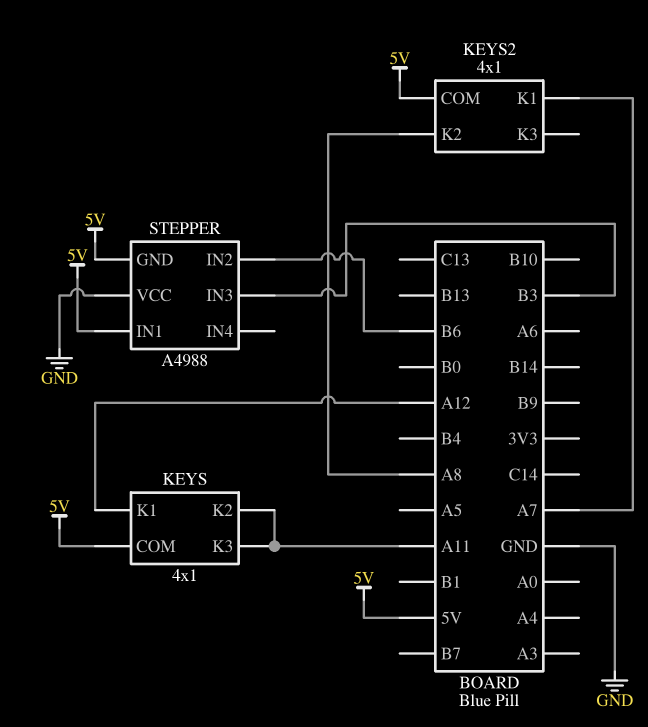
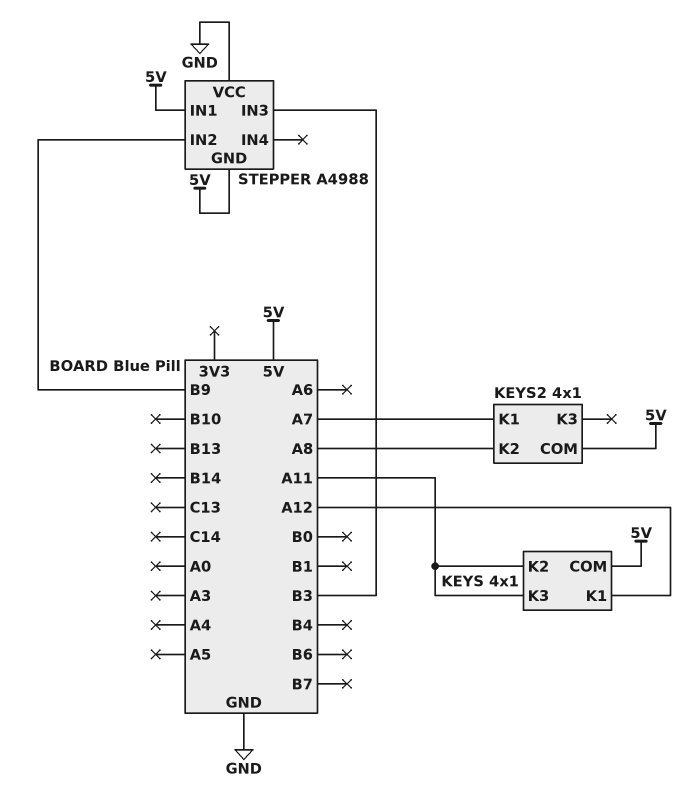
STEPPER pin IN2: B6 -> B9

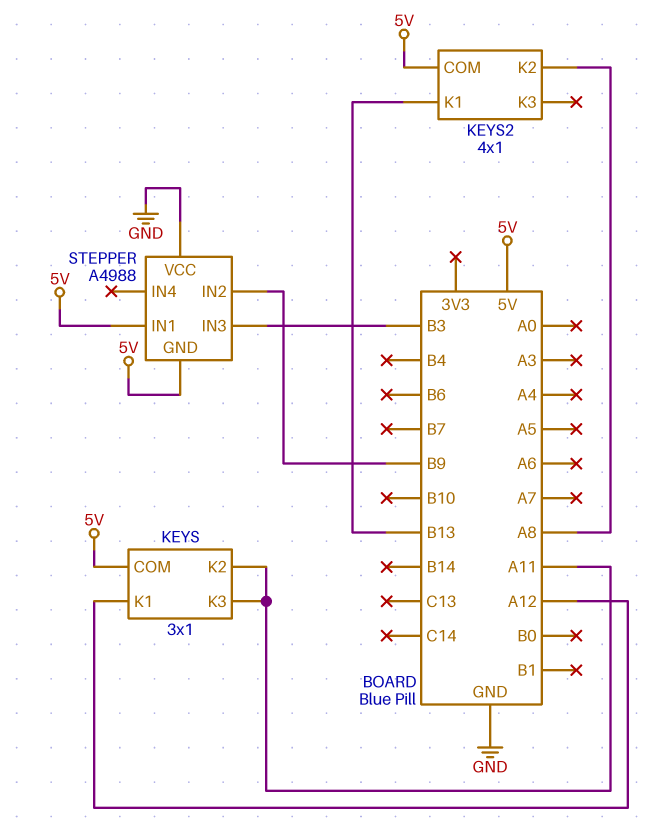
KEYS: 4x1 -> 3x1
KEYS2 pin K1: A7 -> B13

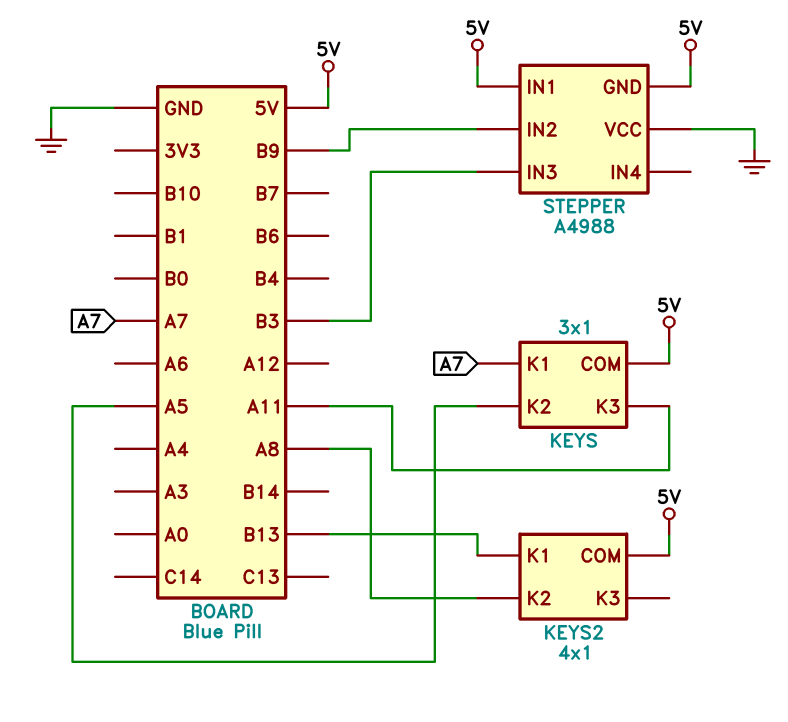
KEYS pin K1: A12 -> A7
KEYS pin K2: A11 -> A5

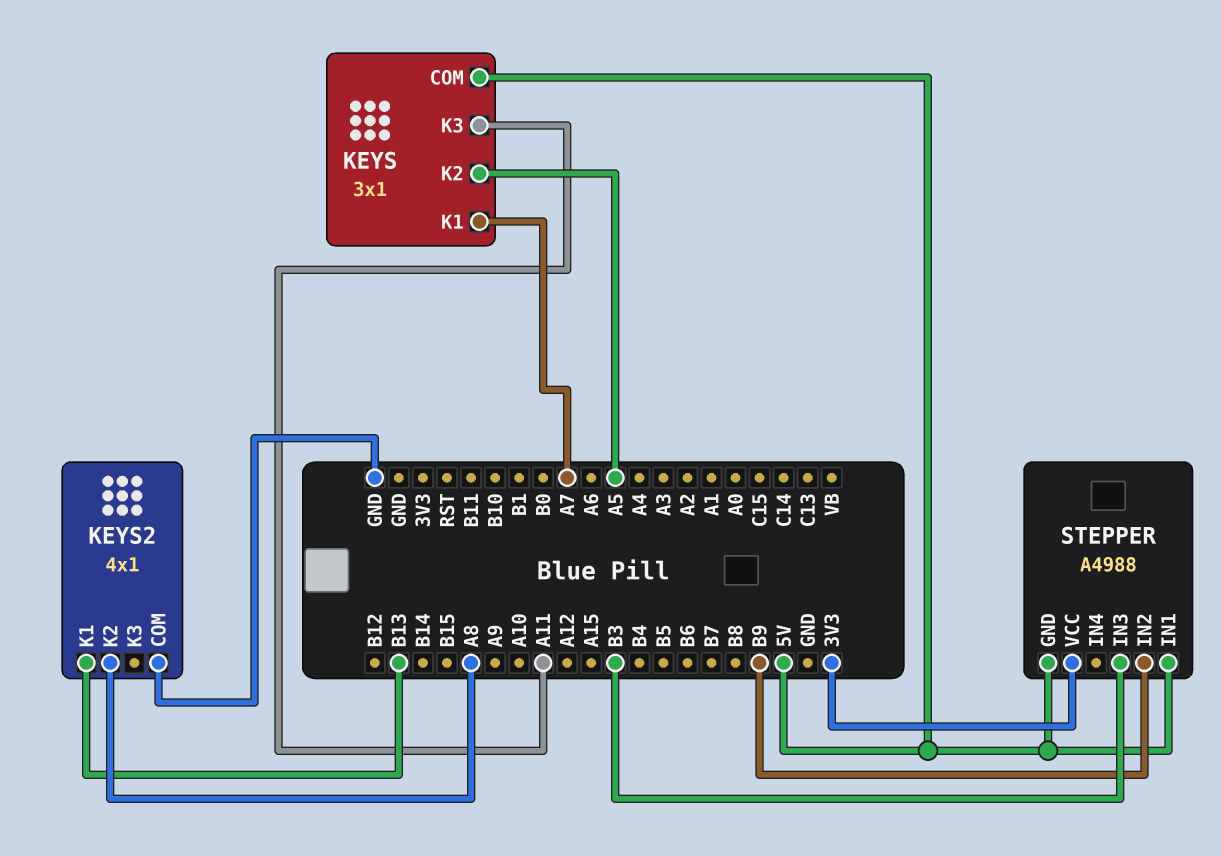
KEYS2 pin COM: 5V -> GND
STEPPER pin VCC: GND -> 3V3

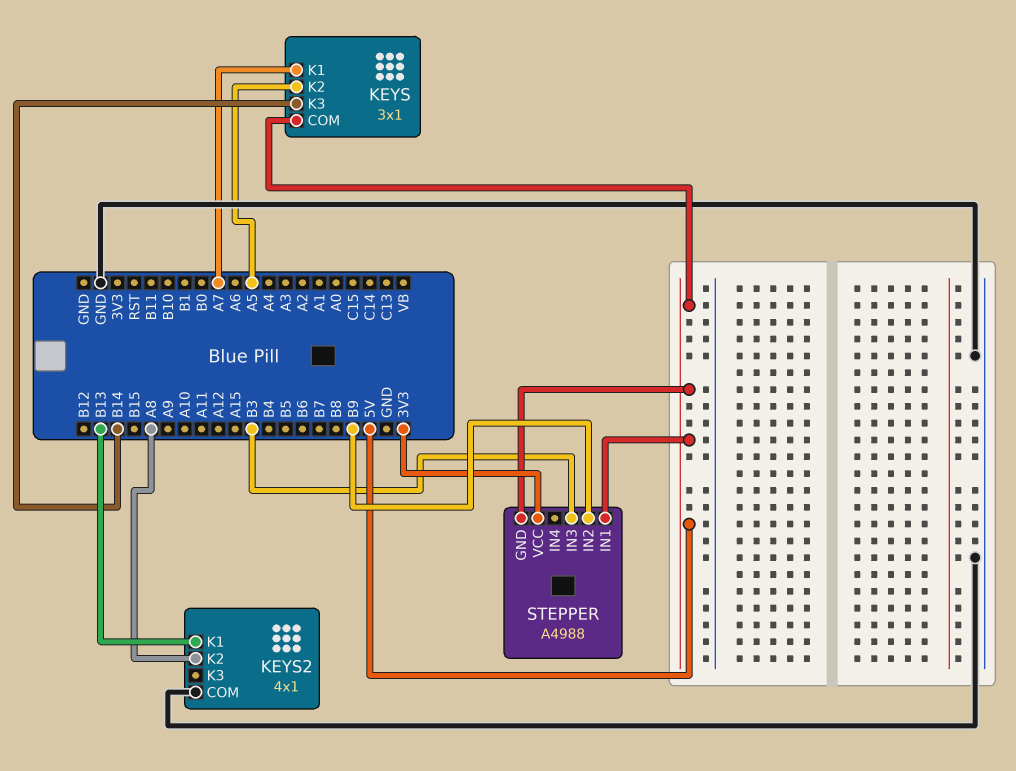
KEYS pin K3: A11 -> B14

